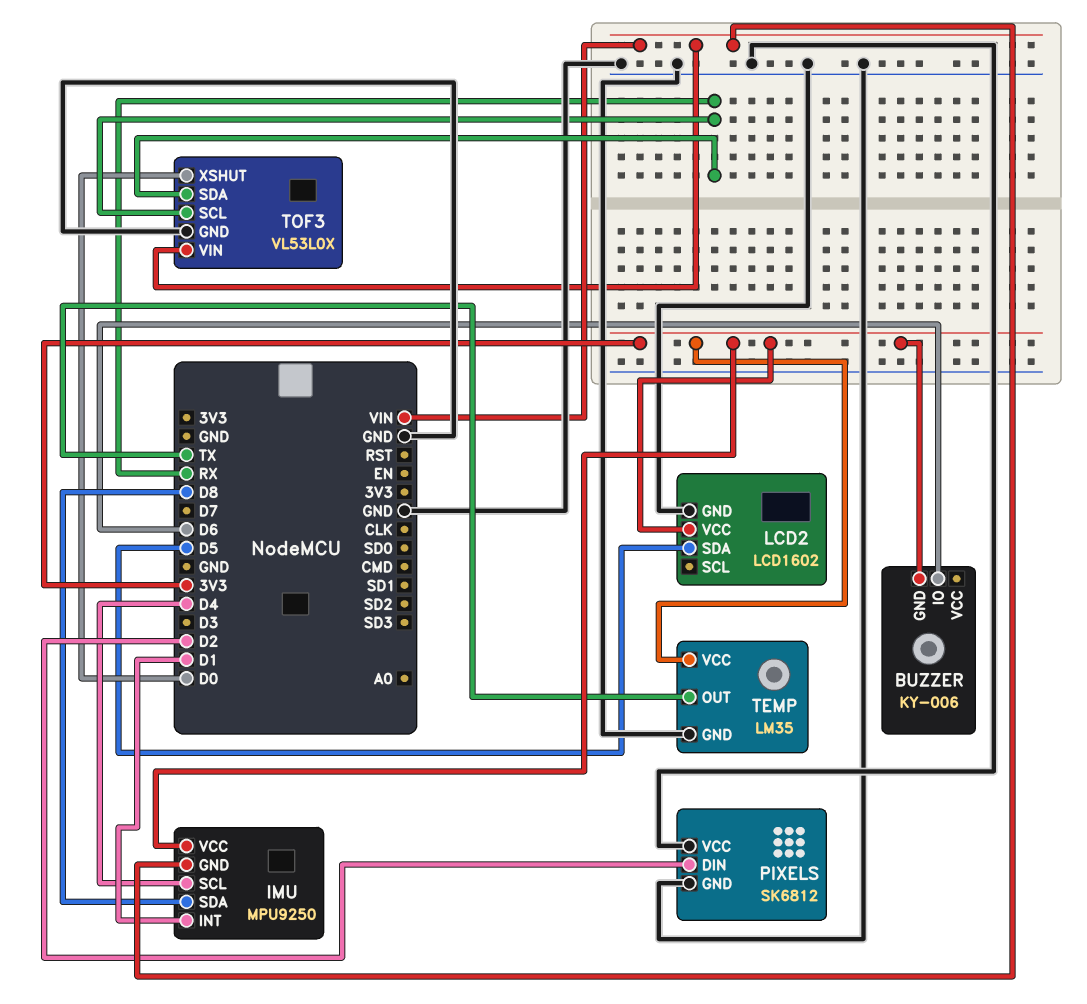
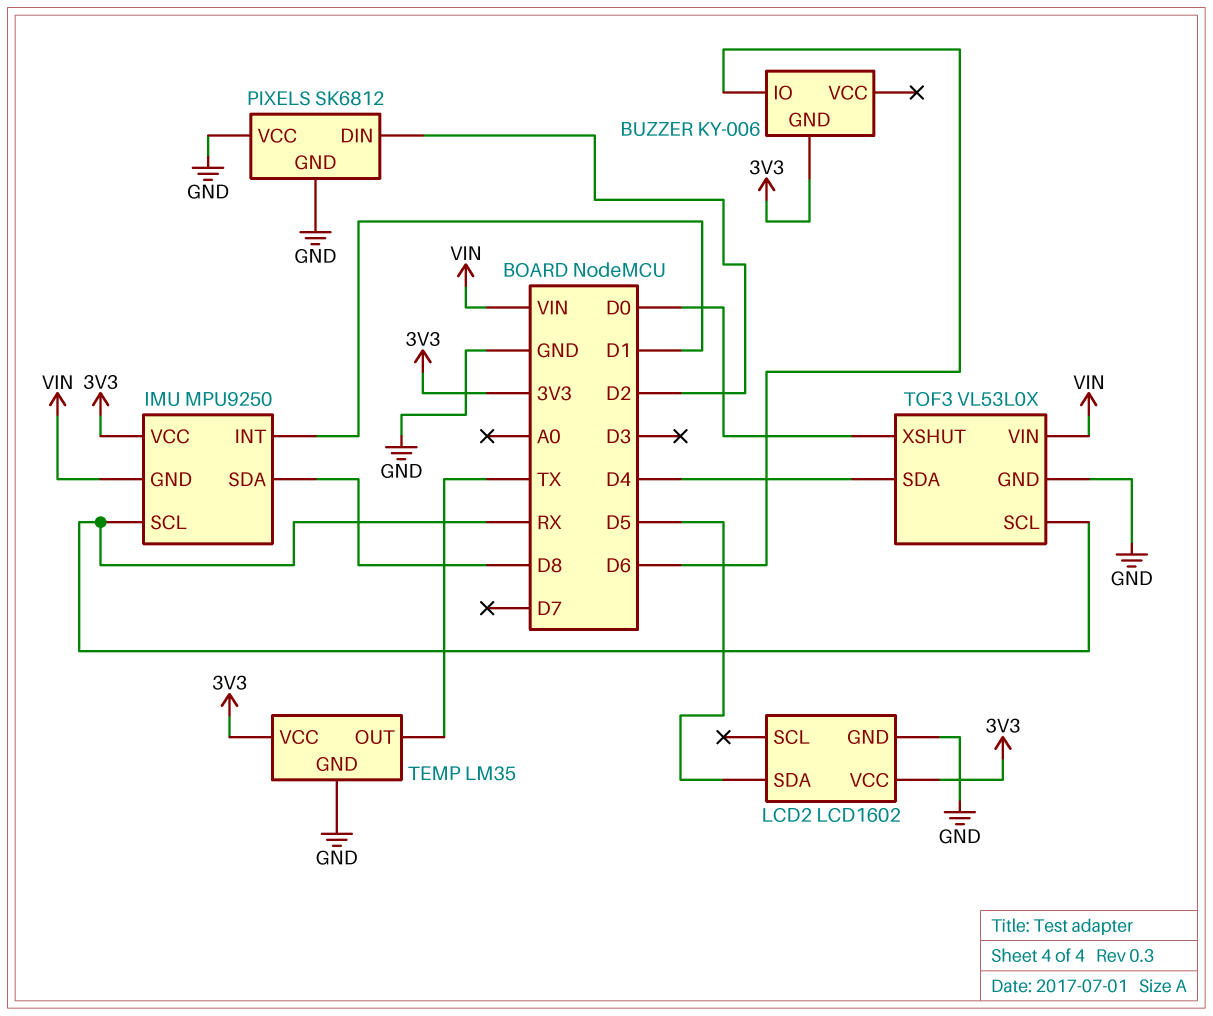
IMU pin SCL: D4 -> RX
TOF3 pin SDA: RX -> D4

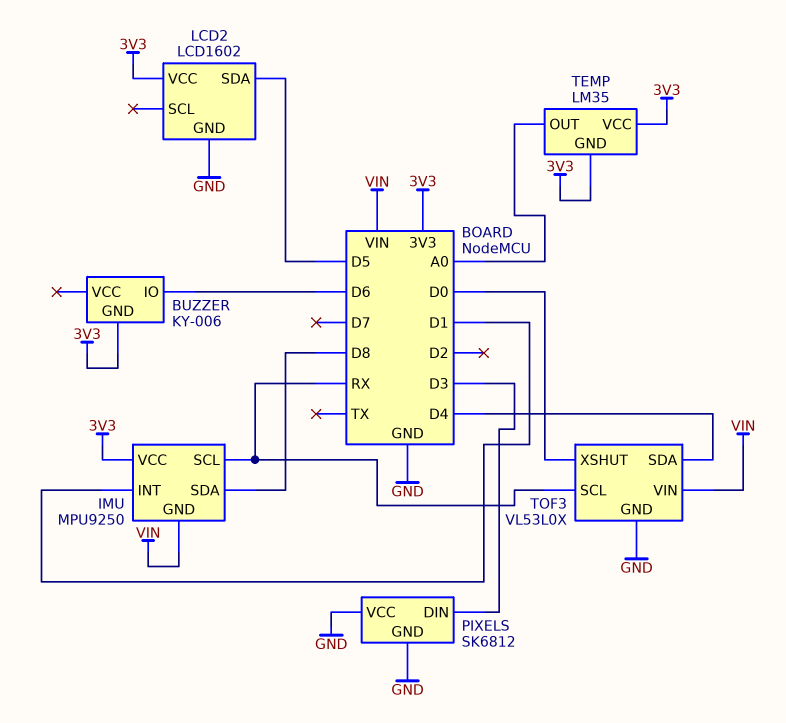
PIXELS pin DIN: D2 -> D3
TEMP pin GND: GND -> 3V3
TEMP pin OUT: TX -> A0

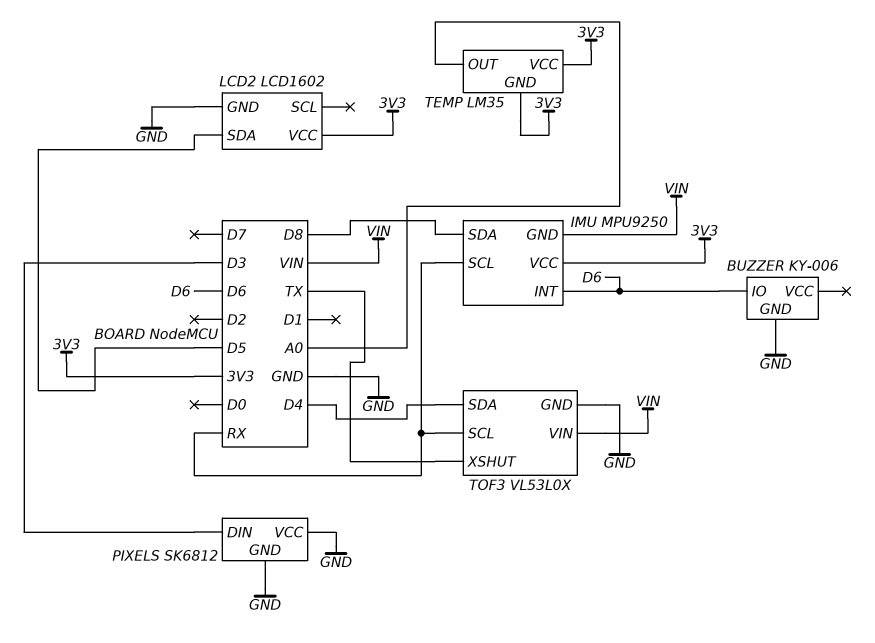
BUZZER pin GND: 3V3 -> GND
IMU pin INT: D1 -> D6
TOF3 pin XSHUT: D0 -> TX

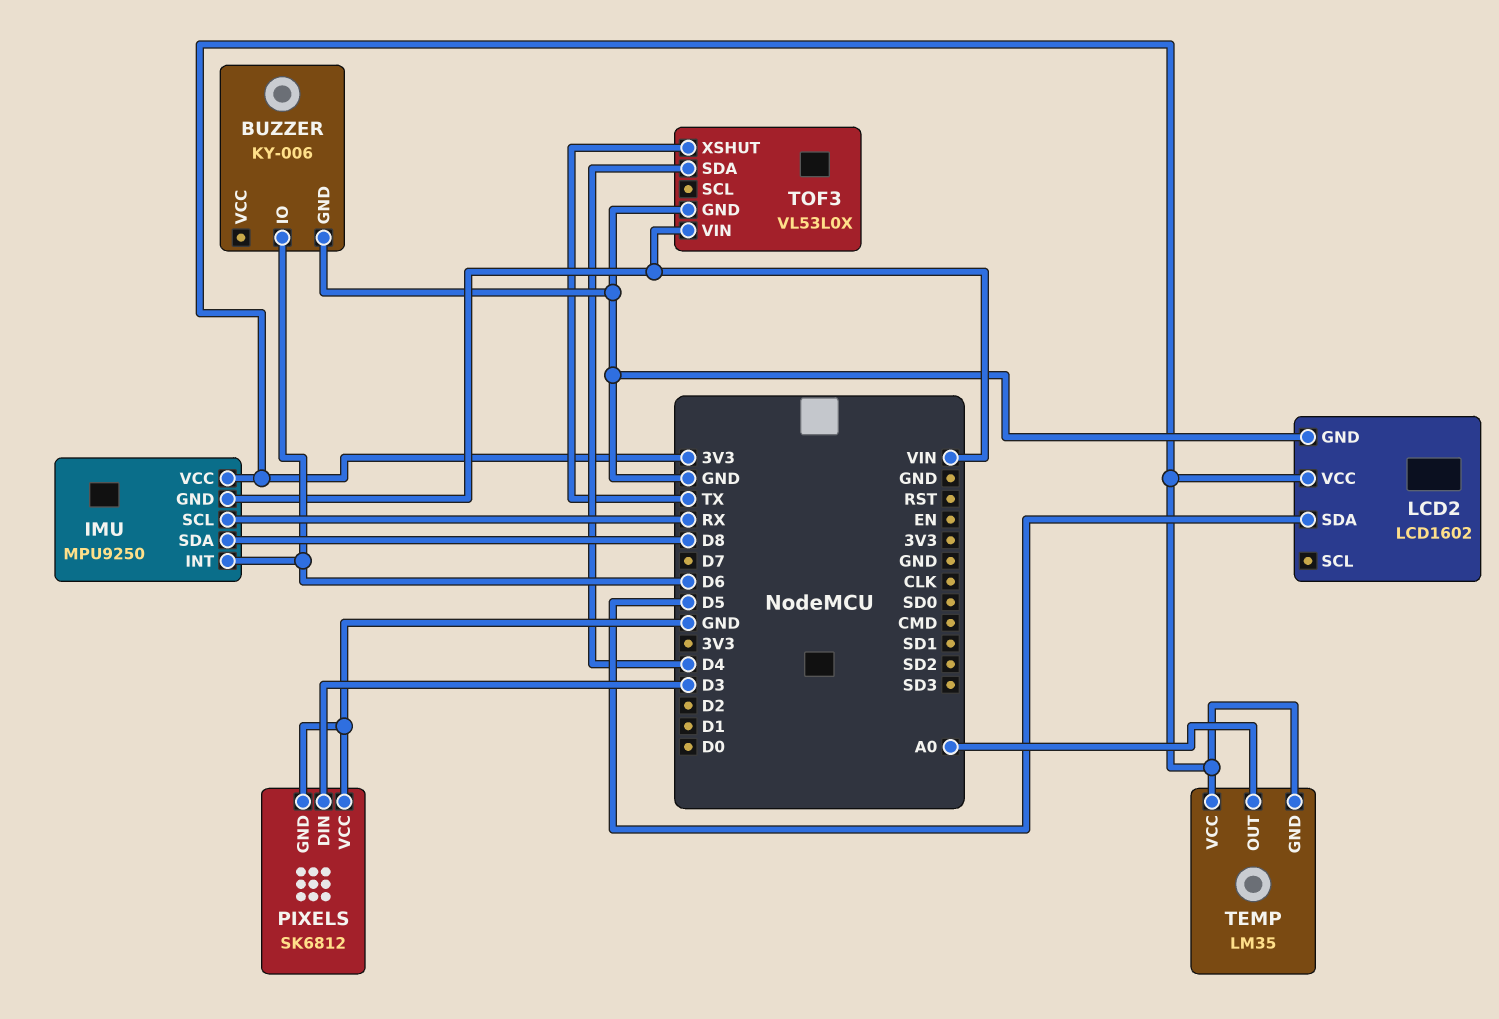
TOF3 pin SCL: RX -> none

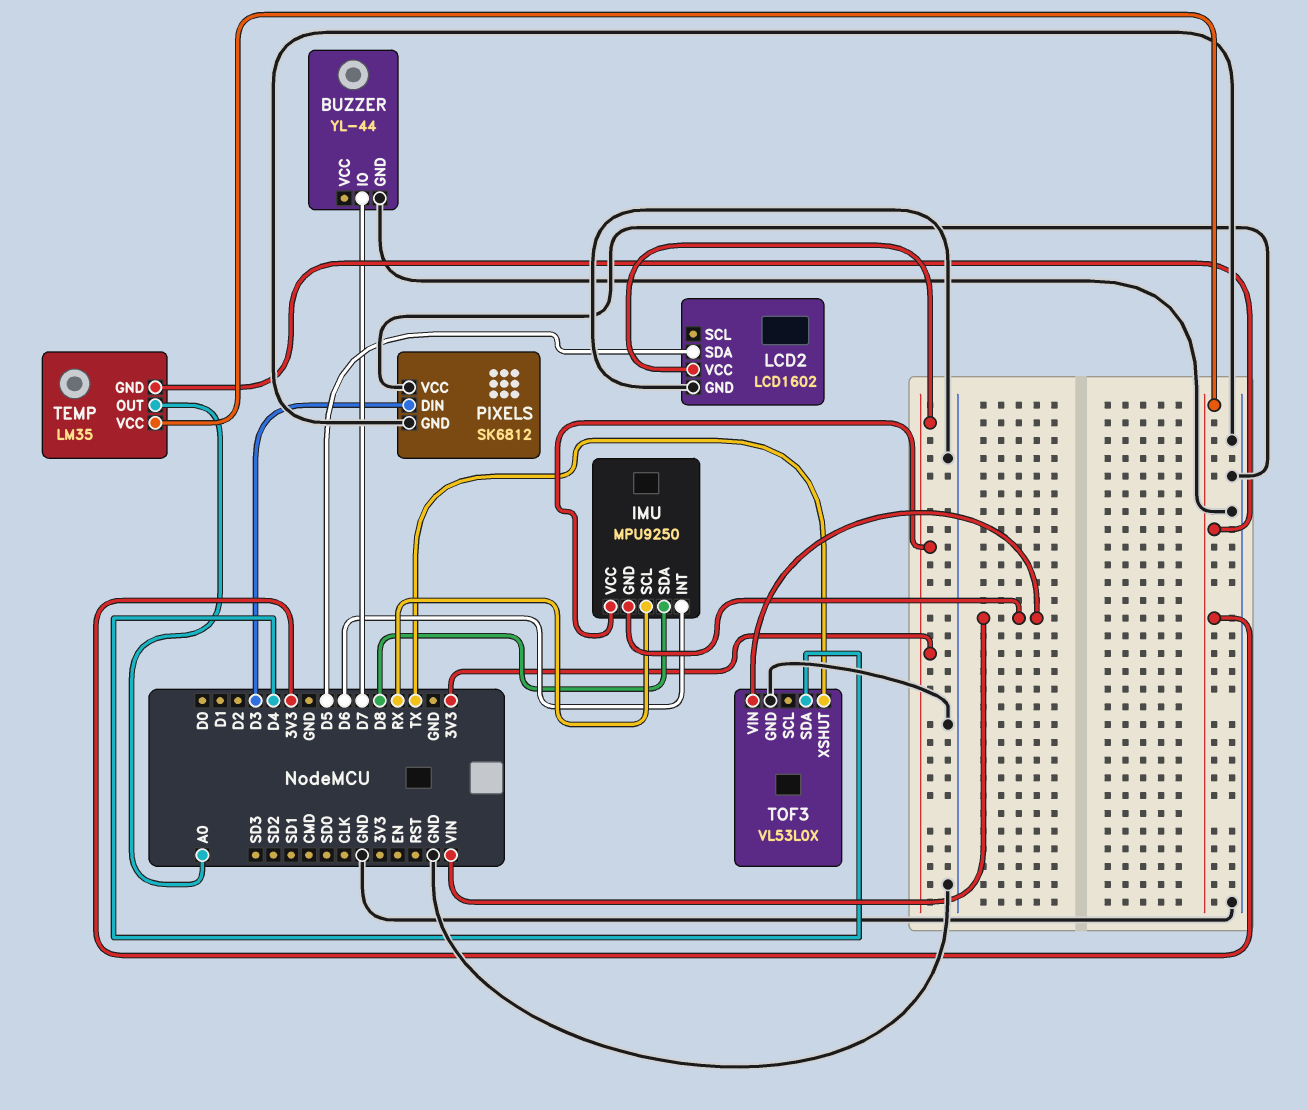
BUZZER: KY-006 -> YL-44
BUZZER pin IO: D6 -> D7

